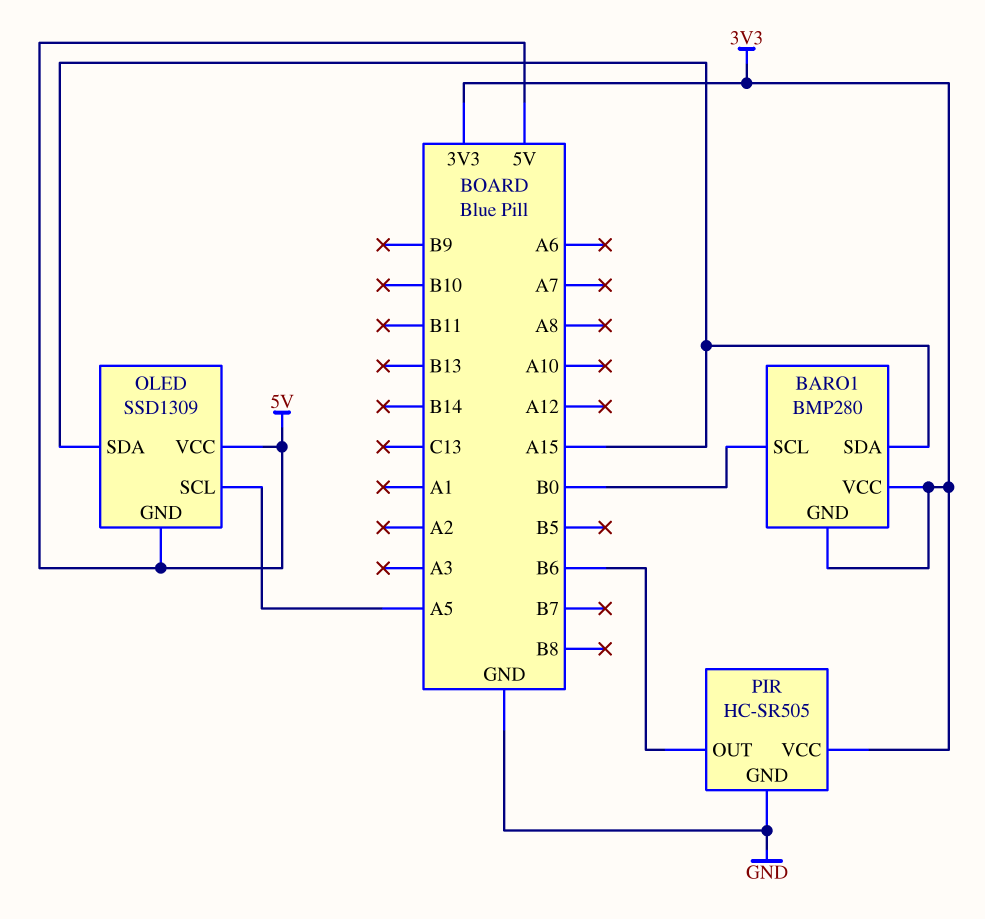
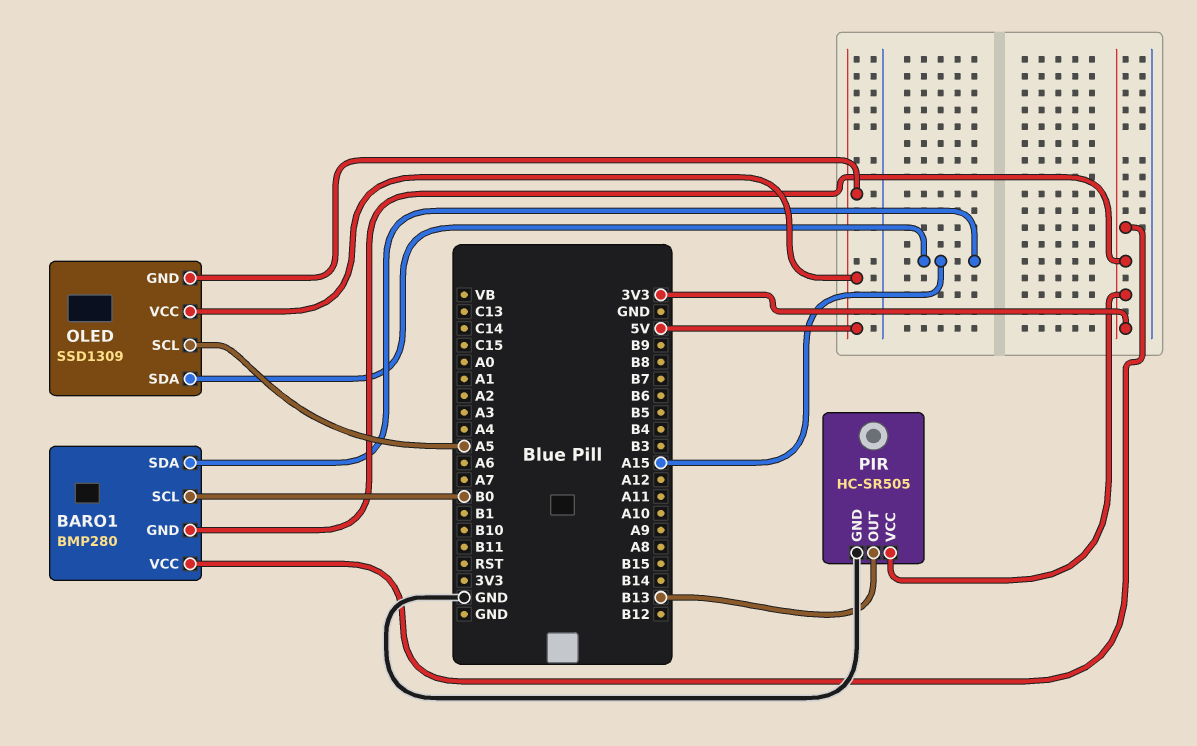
PIR pin OUT: B6 -> B13

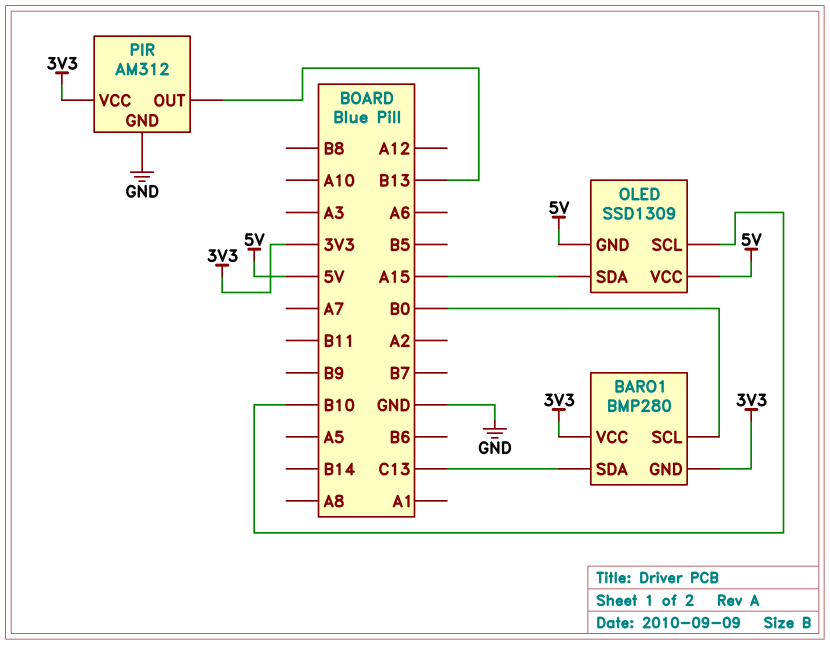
BARO1 pin SDA: A15 -> C13
OLED pin SCL: A5 -> B10
PIR: HC-SR505 -> AM312

